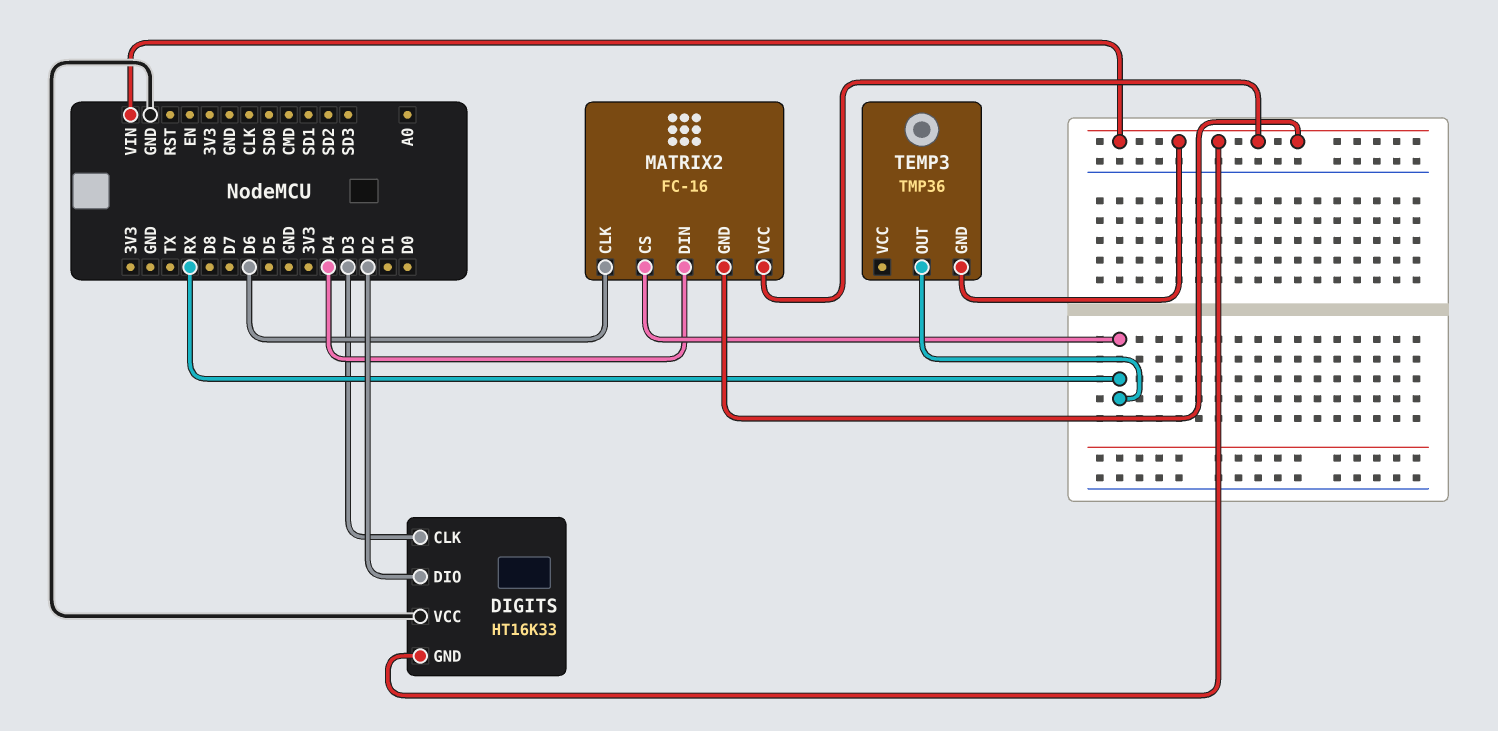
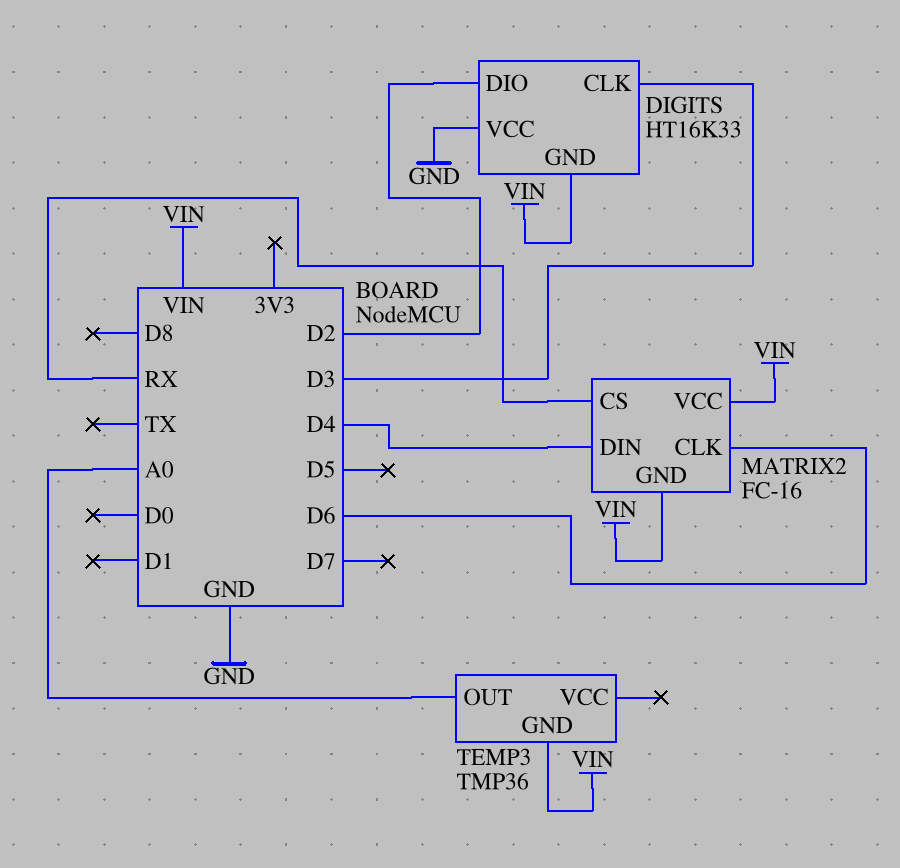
TEMP3 pin OUT: RX -> A0

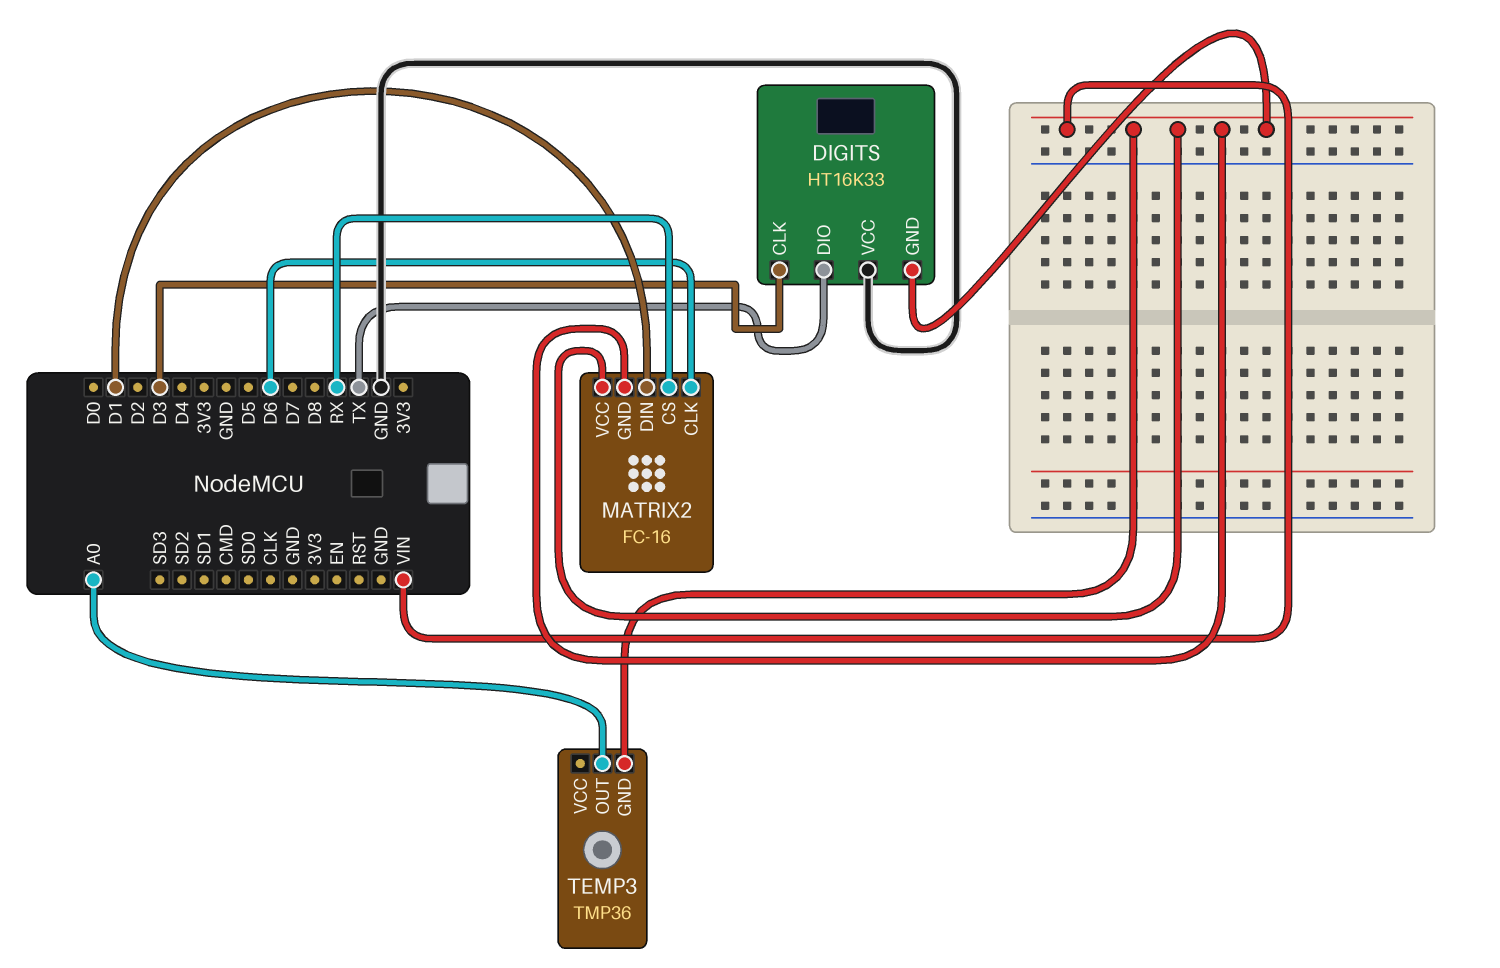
DIGITS pin DIO: D2 -> TX
MATRIX2 pin DIN: D4 -> D1

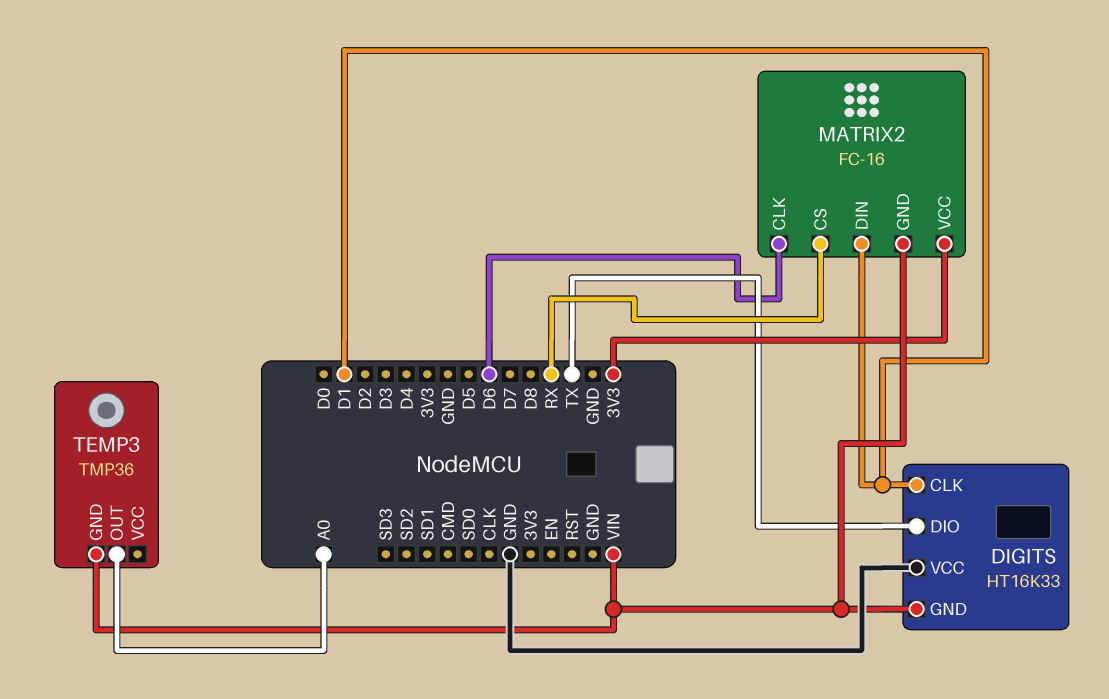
DIGITS pin CLK: D3 -> D1
MATRIX2 pin VCC: VIN -> 3V3

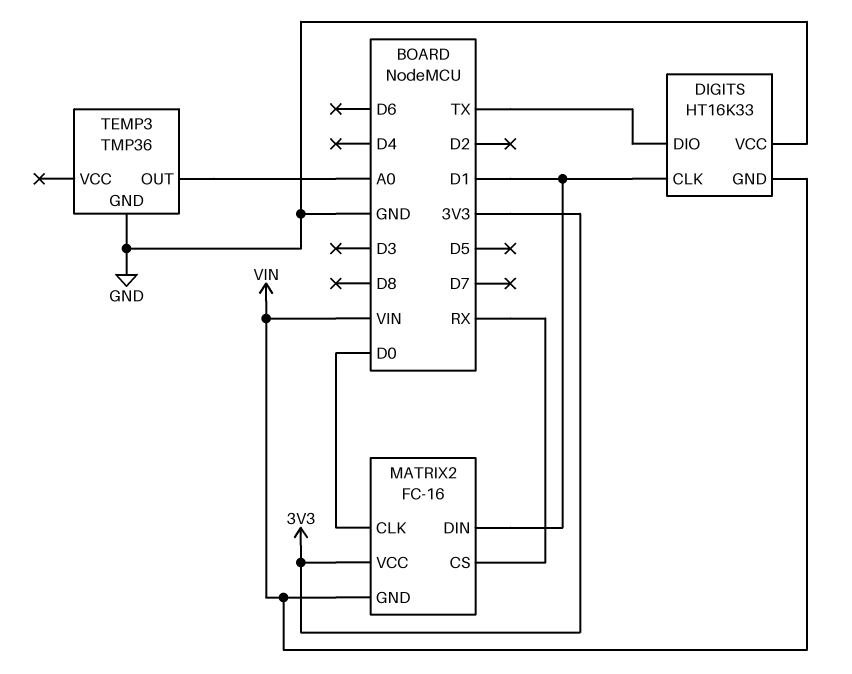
MATRIX2 pin CLK: D6 -> D0
TEMP3 pin GND: VIN -> GND

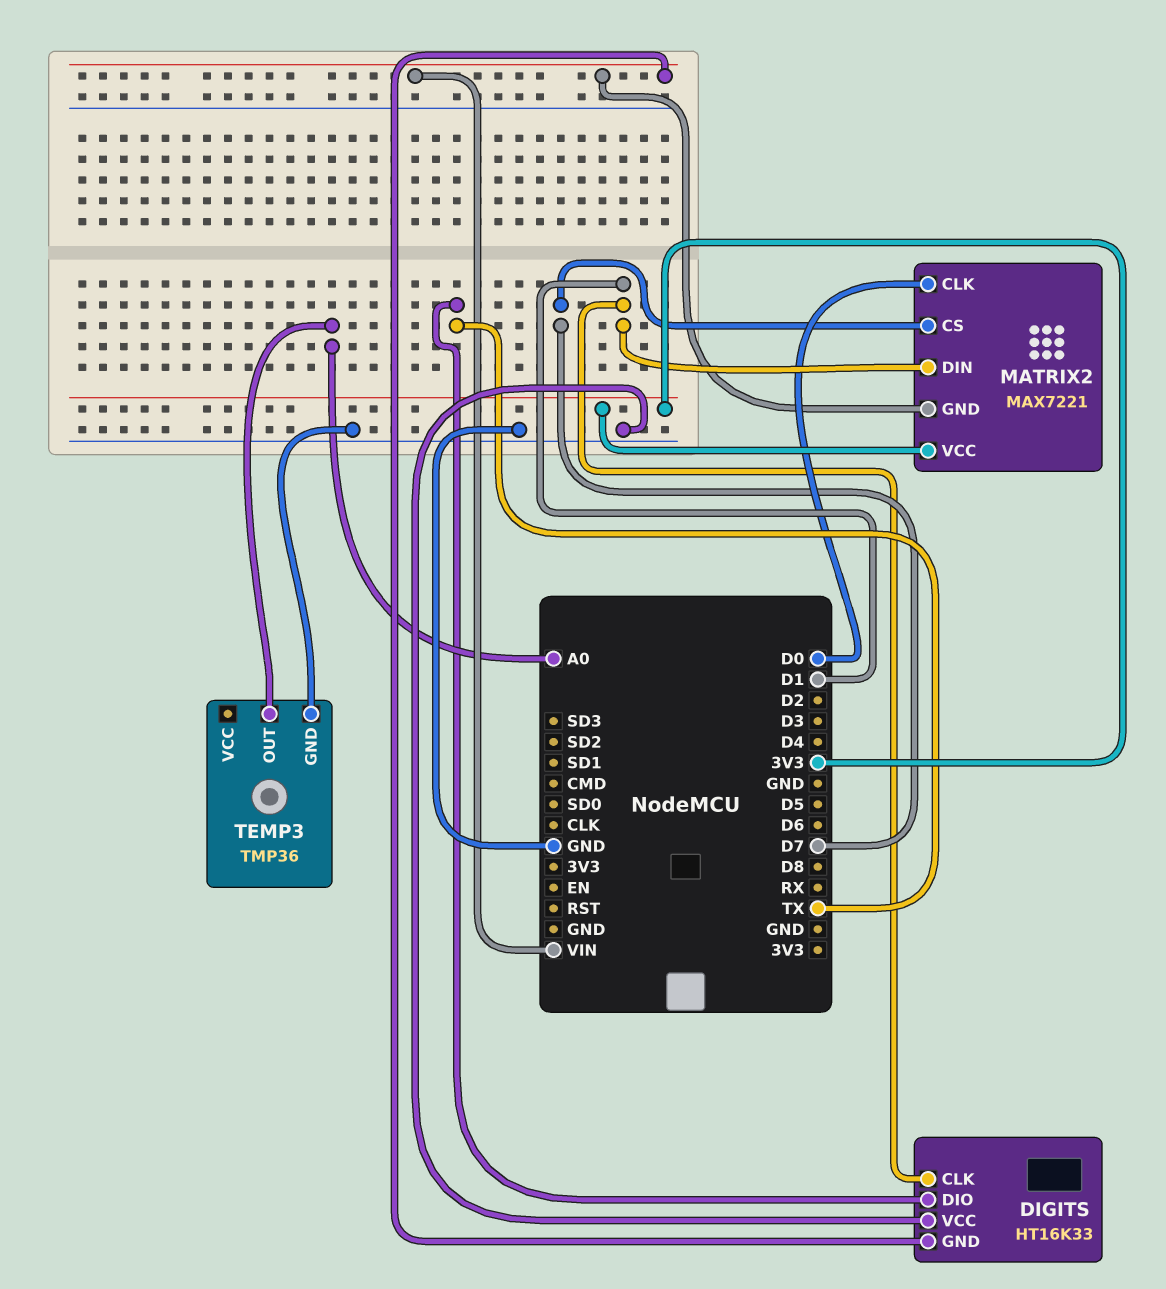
MATRIX2: FC-16 -> MAX7221
MATRIX2 pin CS: RX -> D7

